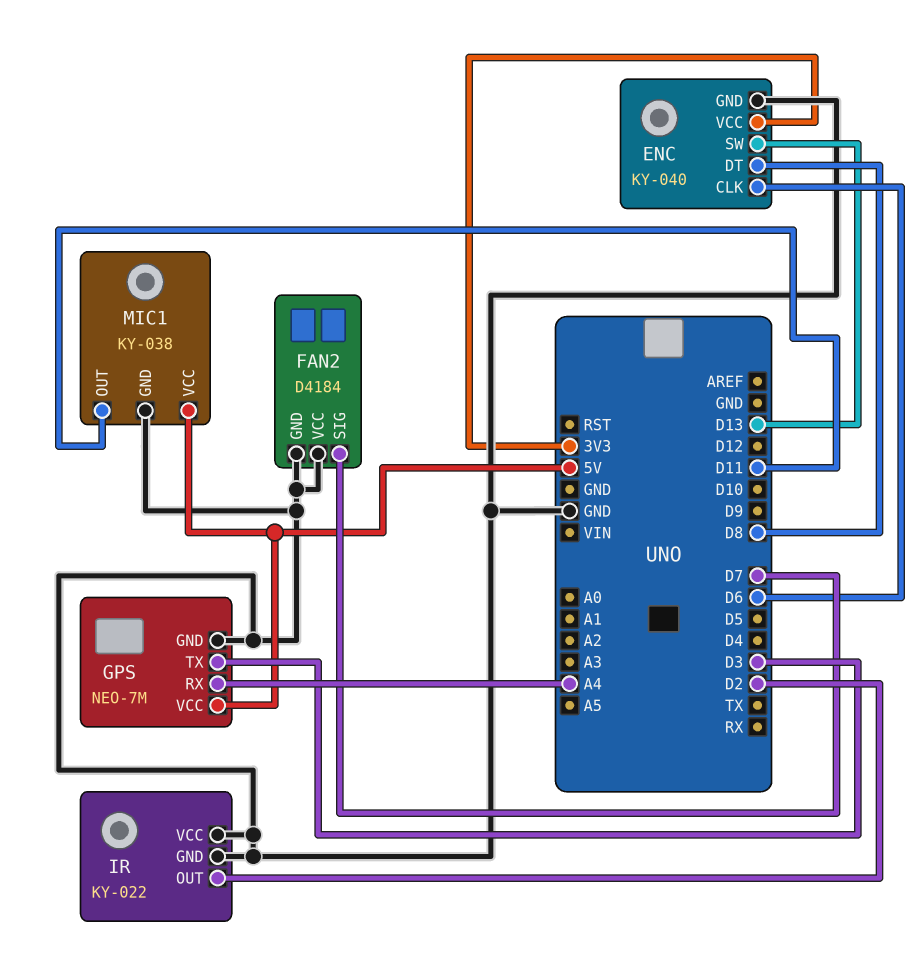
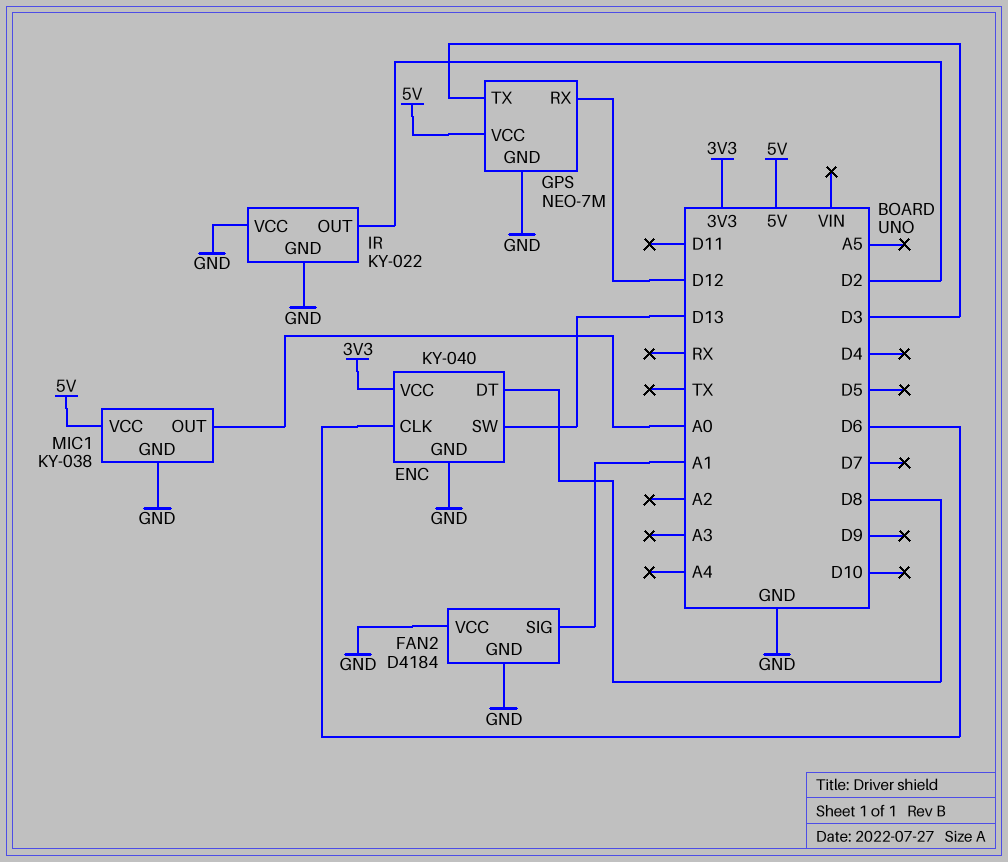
FAN2 pin SIG: D7 -> A1
GPS pin RX: A4 -> D12
MIC1 pin OUT: D11 -> A0

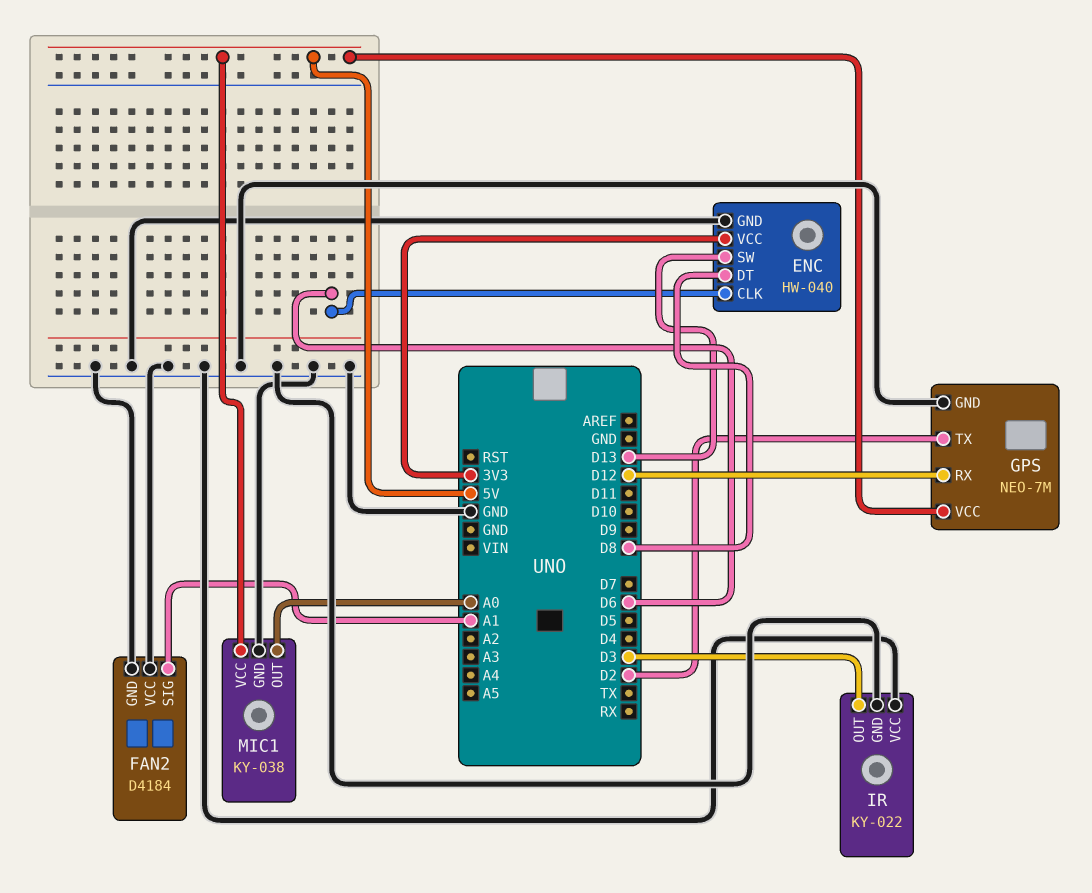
ENC: KY-040 -> HW-040
GPS pin TX: D3 -> D2
IR pin OUT: D2 -> D3

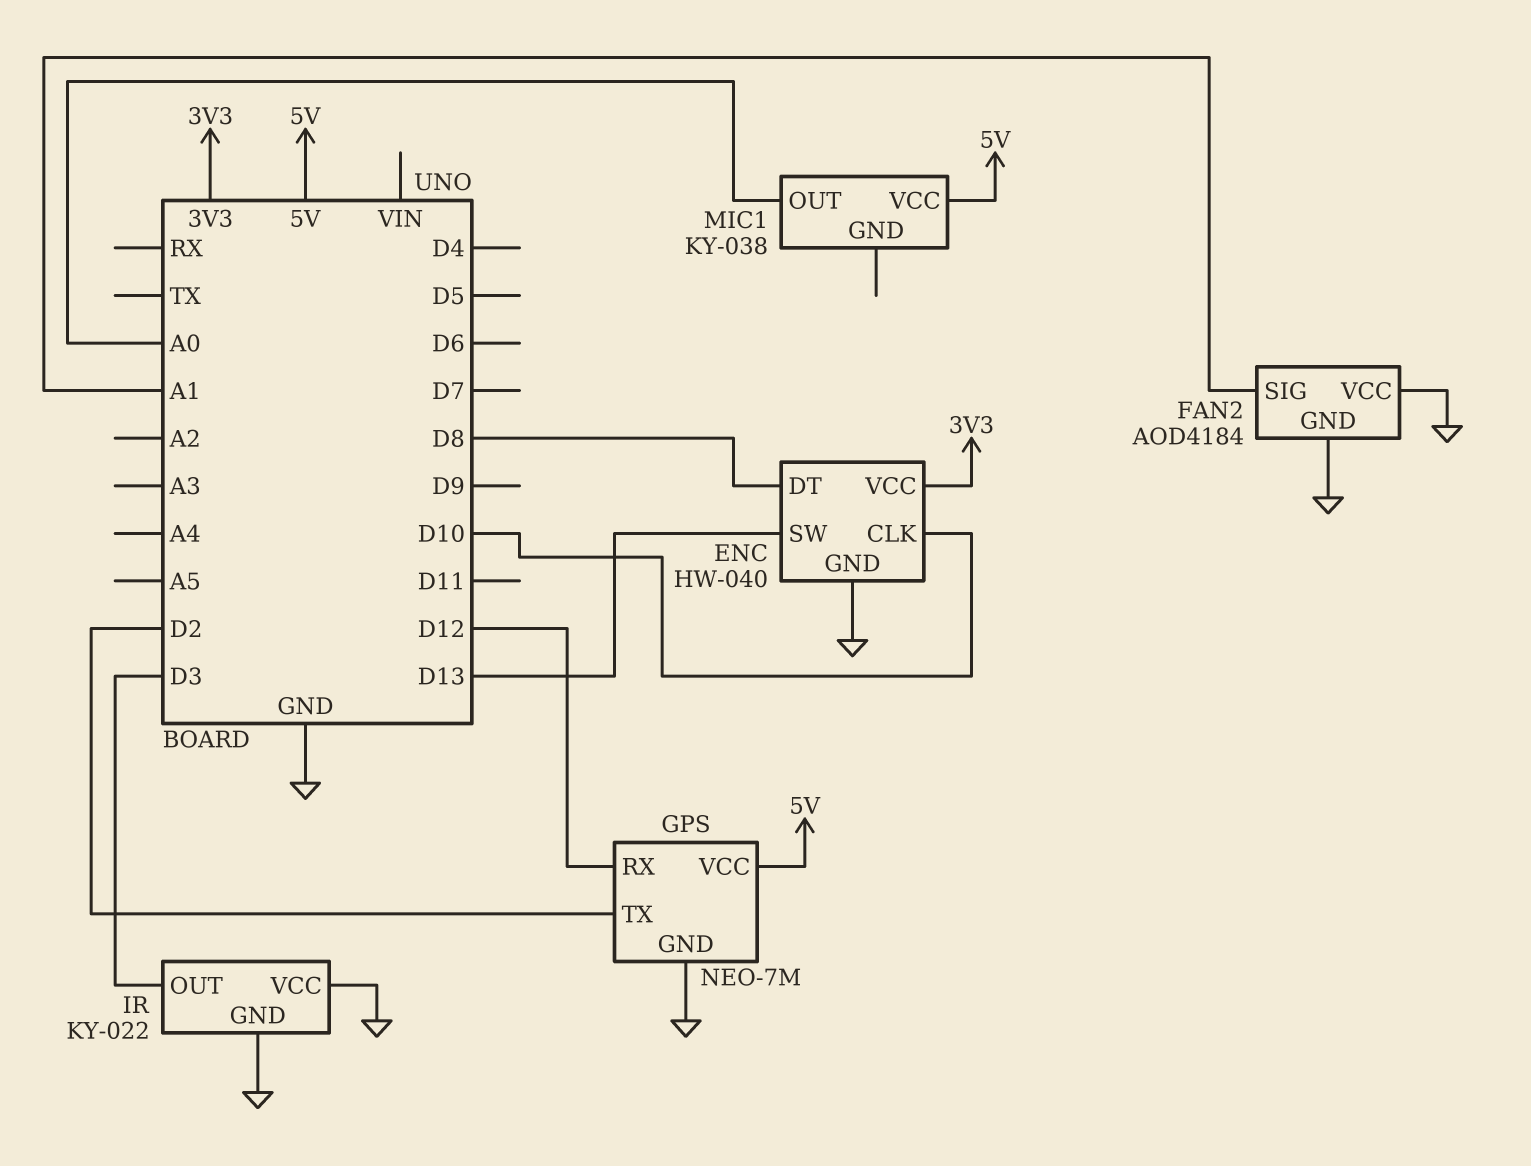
ENC pin CLK: D6 -> D10
FAN2: D4184 -> AOD4184
MIC1 pin GND: GND -> none

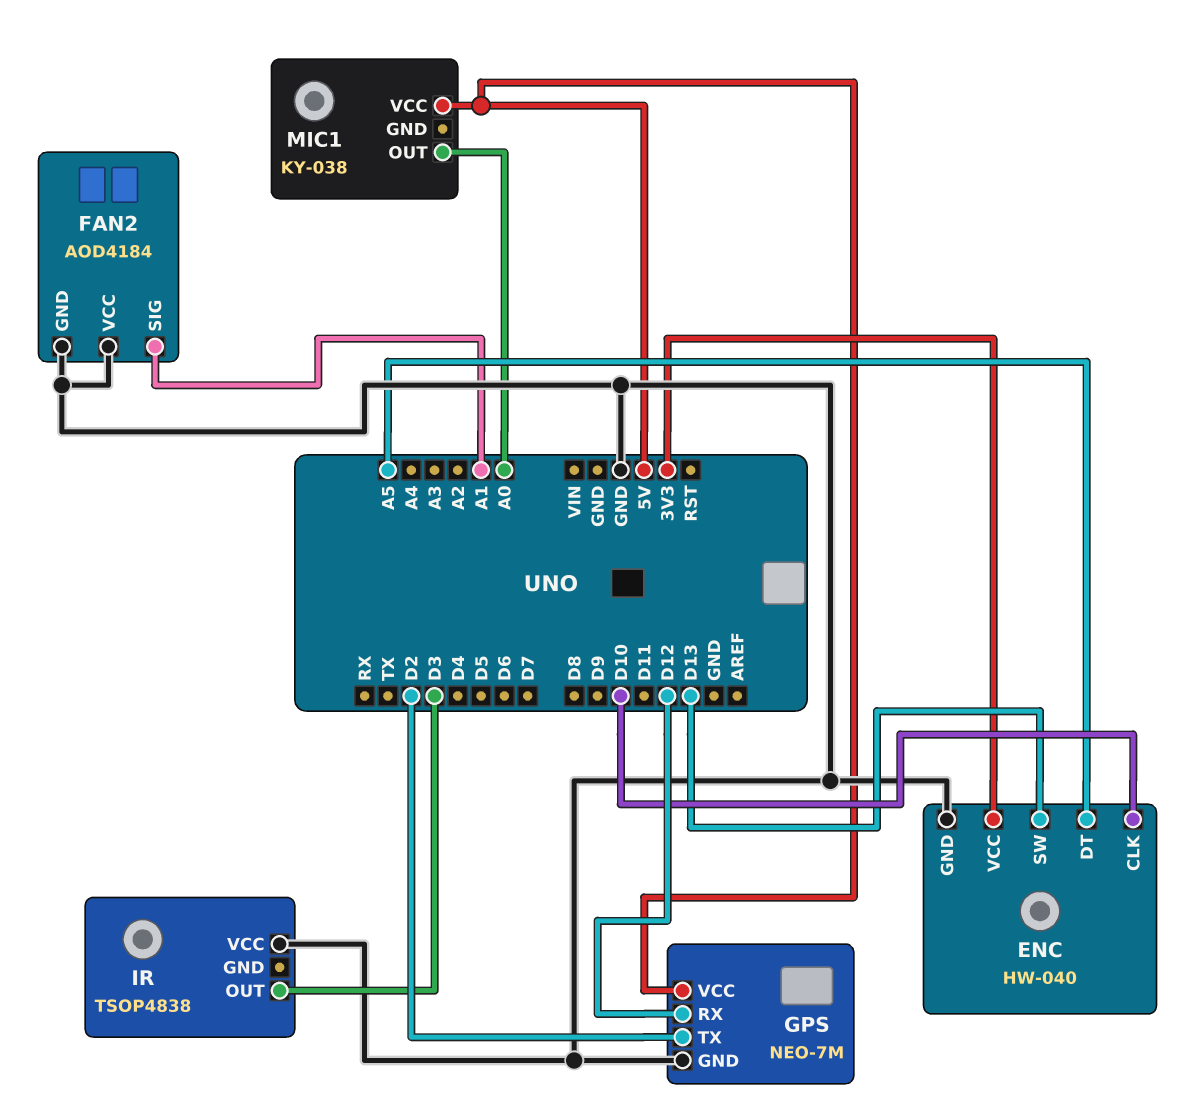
ENC pin DT: D8 -> A5
IR: KY-022 -> TSOP4838
IR pin GND: GND -> none

